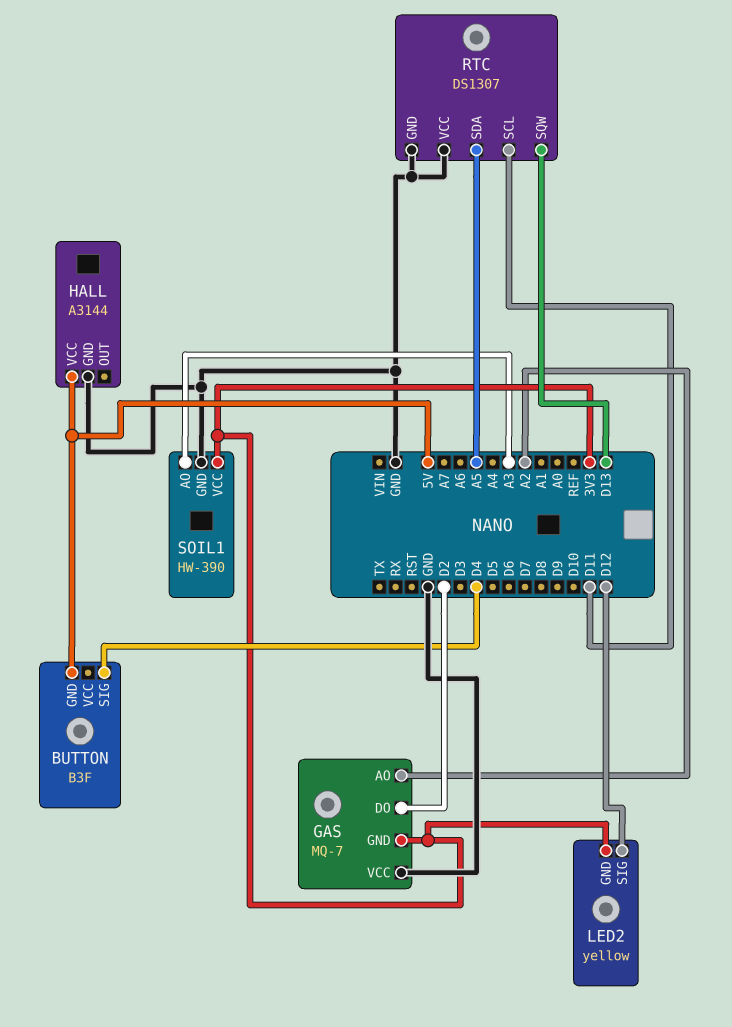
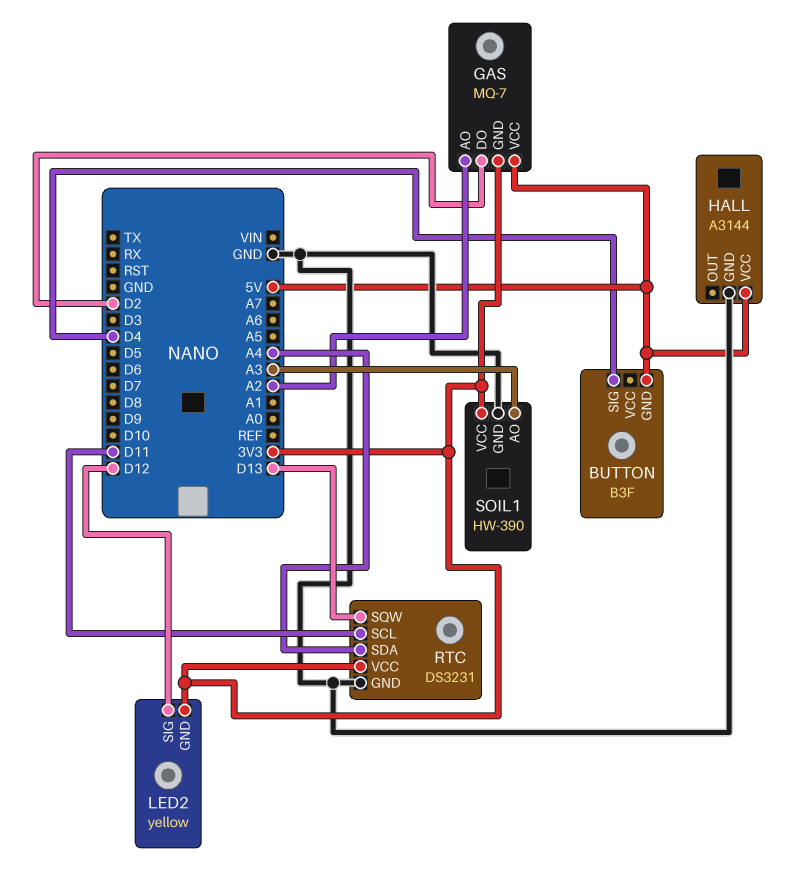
GAS pin VCC: GND -> 5V
RTC: DS1307 -> DS3231
RTC pin SDA: A5 -> A4
RTC pin VCC: GND -> 3V3

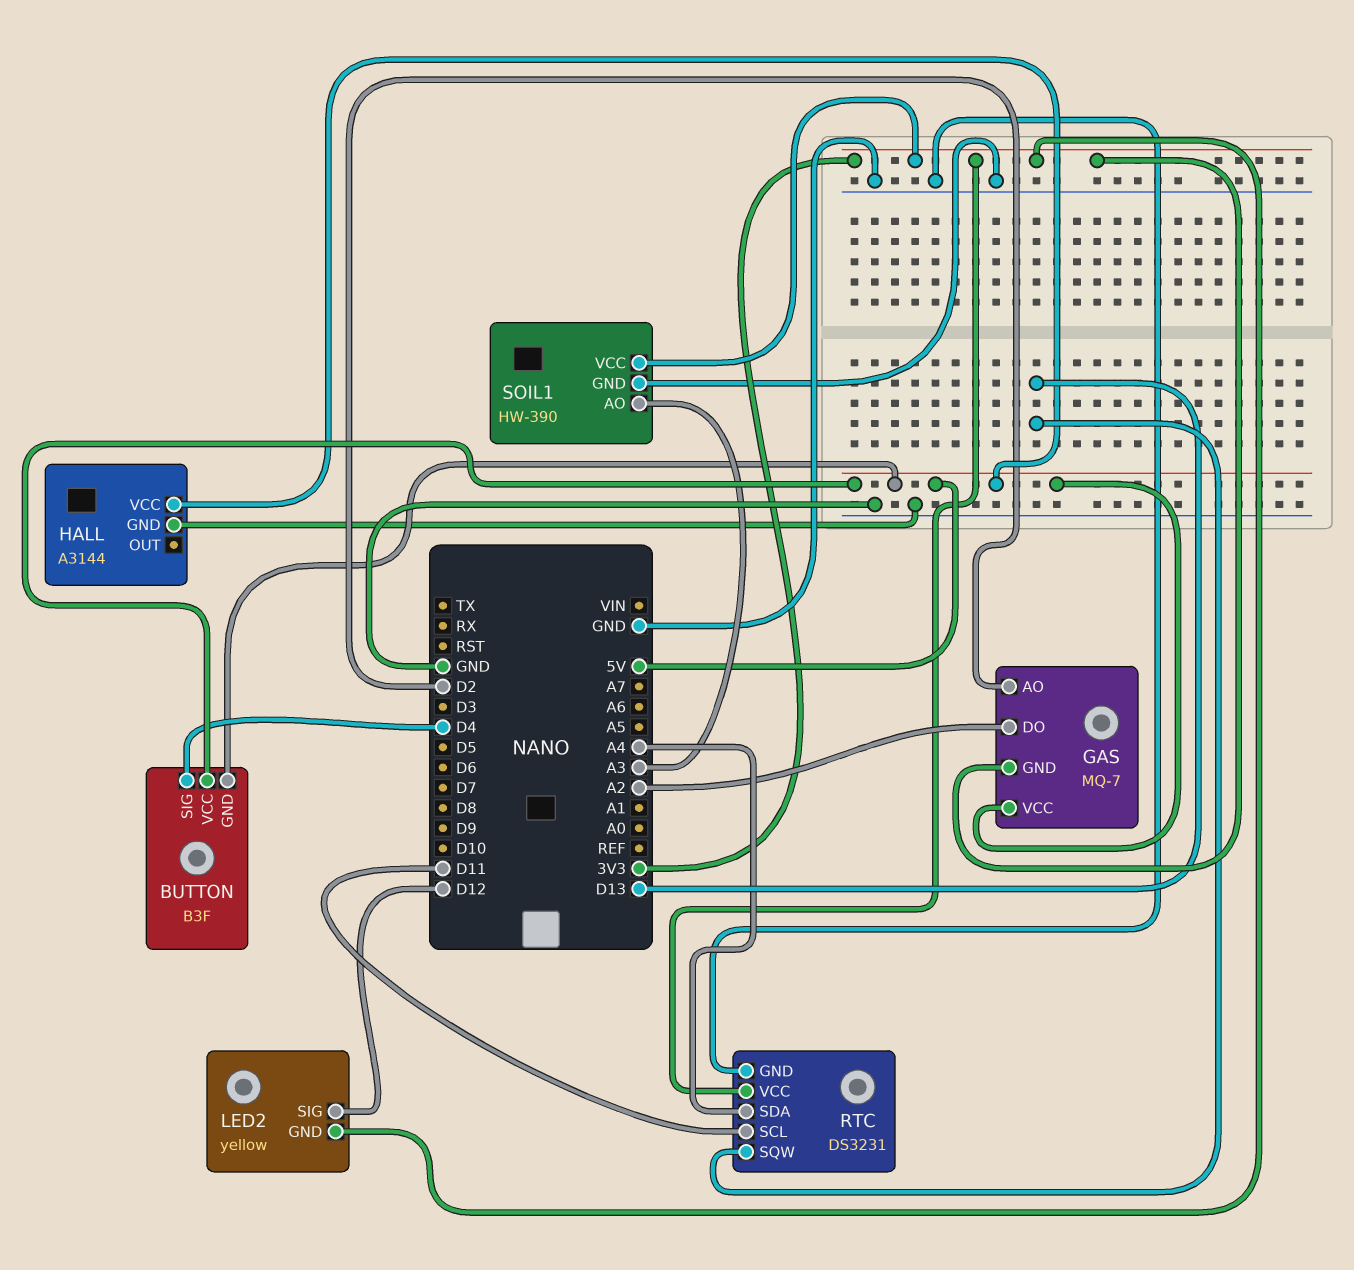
BUTTON pin VCC: none -> 5V
GAS pin AO: A2 -> D2
GAS pin DO: D2 -> A2

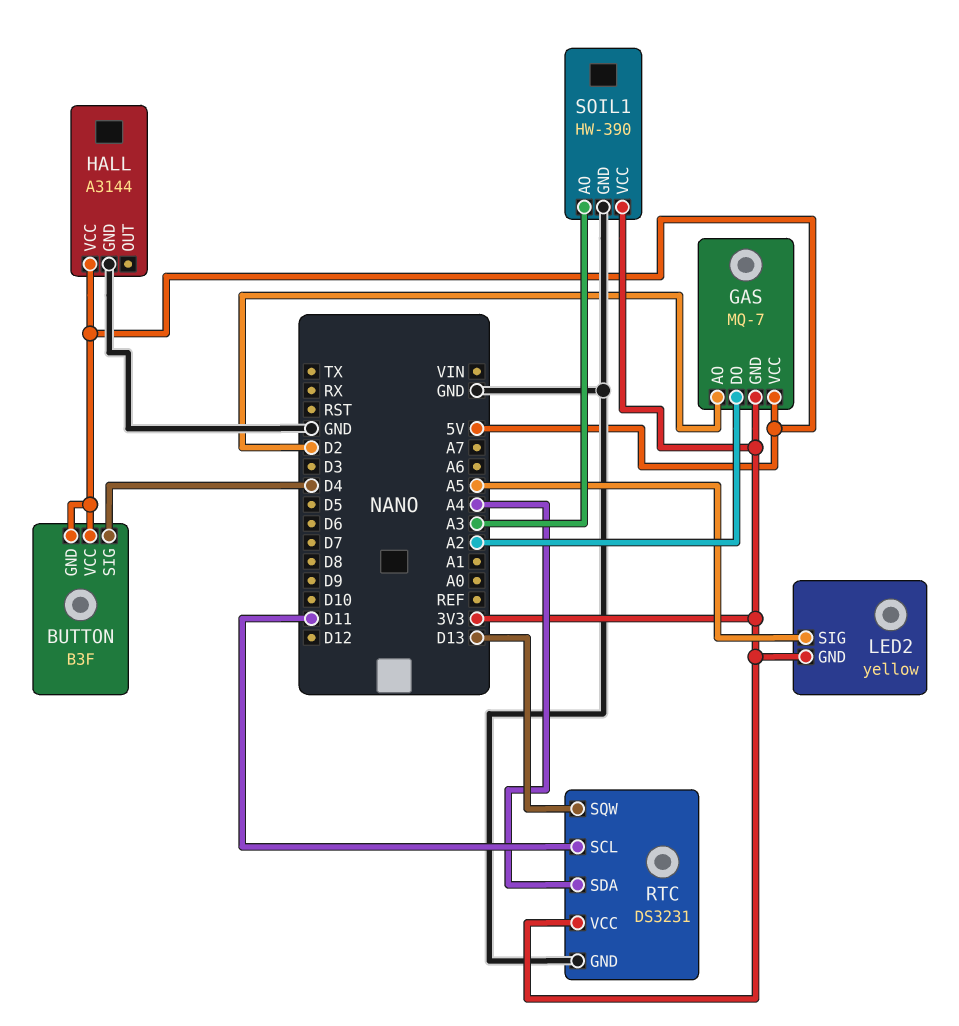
LED2 pin SIG: D12 -> A5

